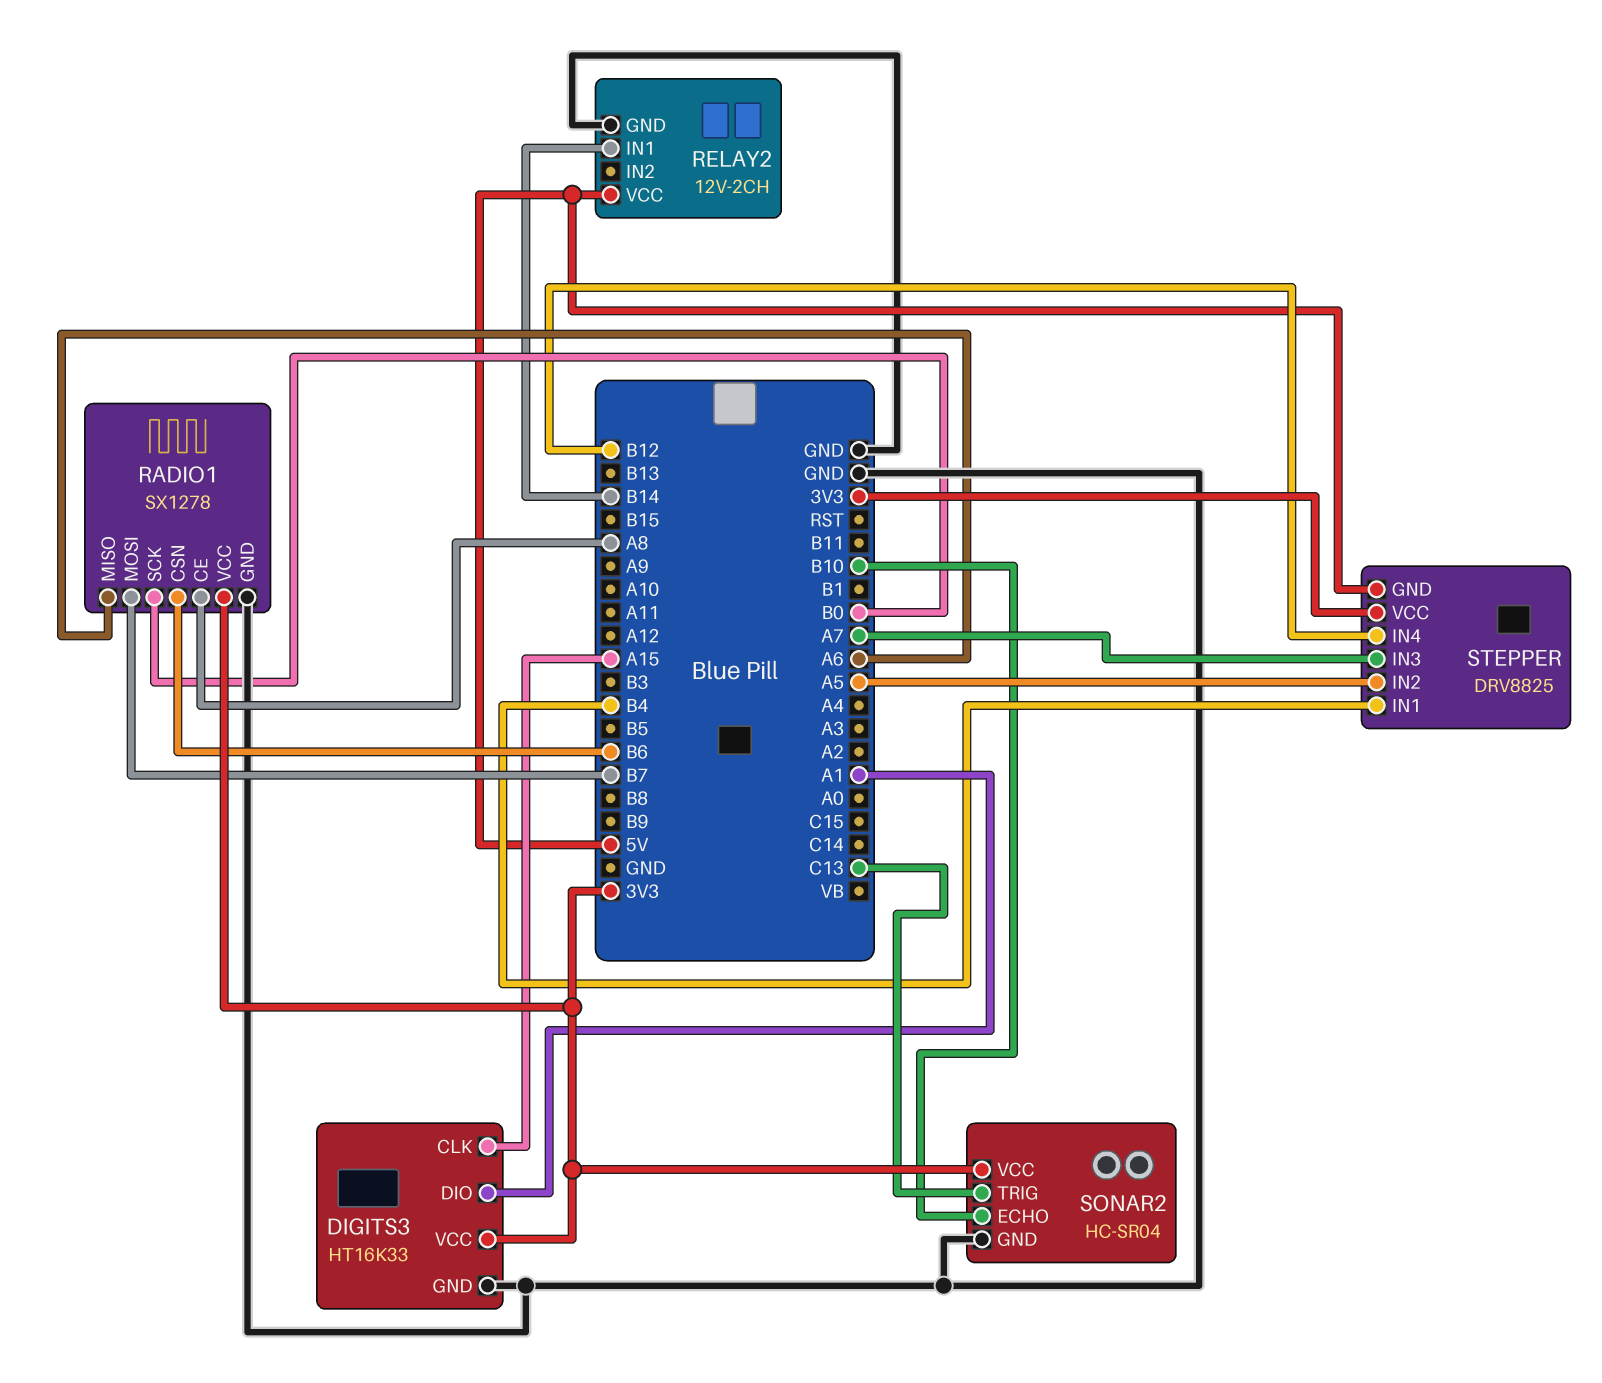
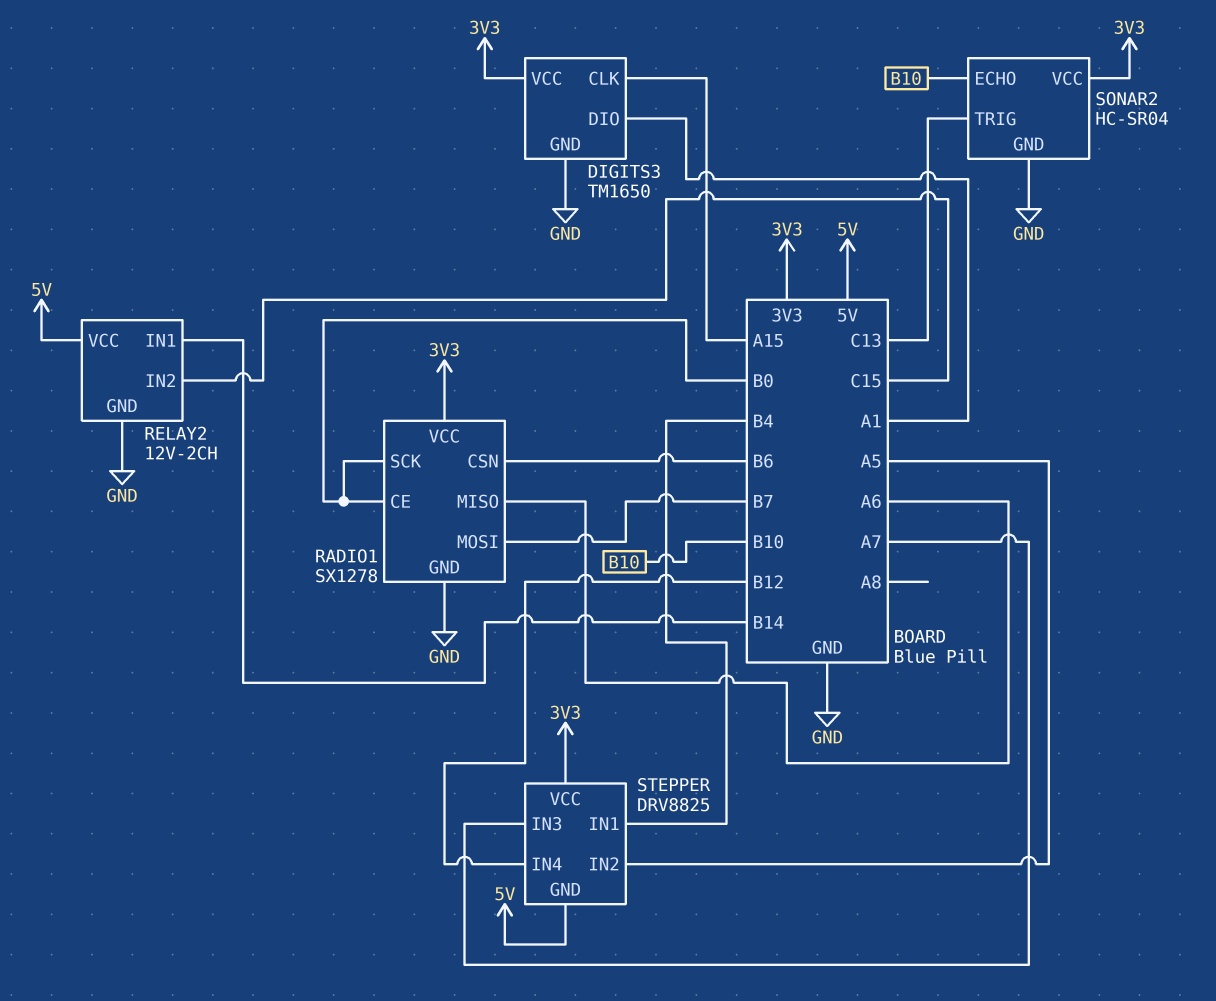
DIGITS3: HT16K33 -> TM1650
RADIO1 pin CE: A8 -> B0
RELAY2 pin IN2: none -> C15

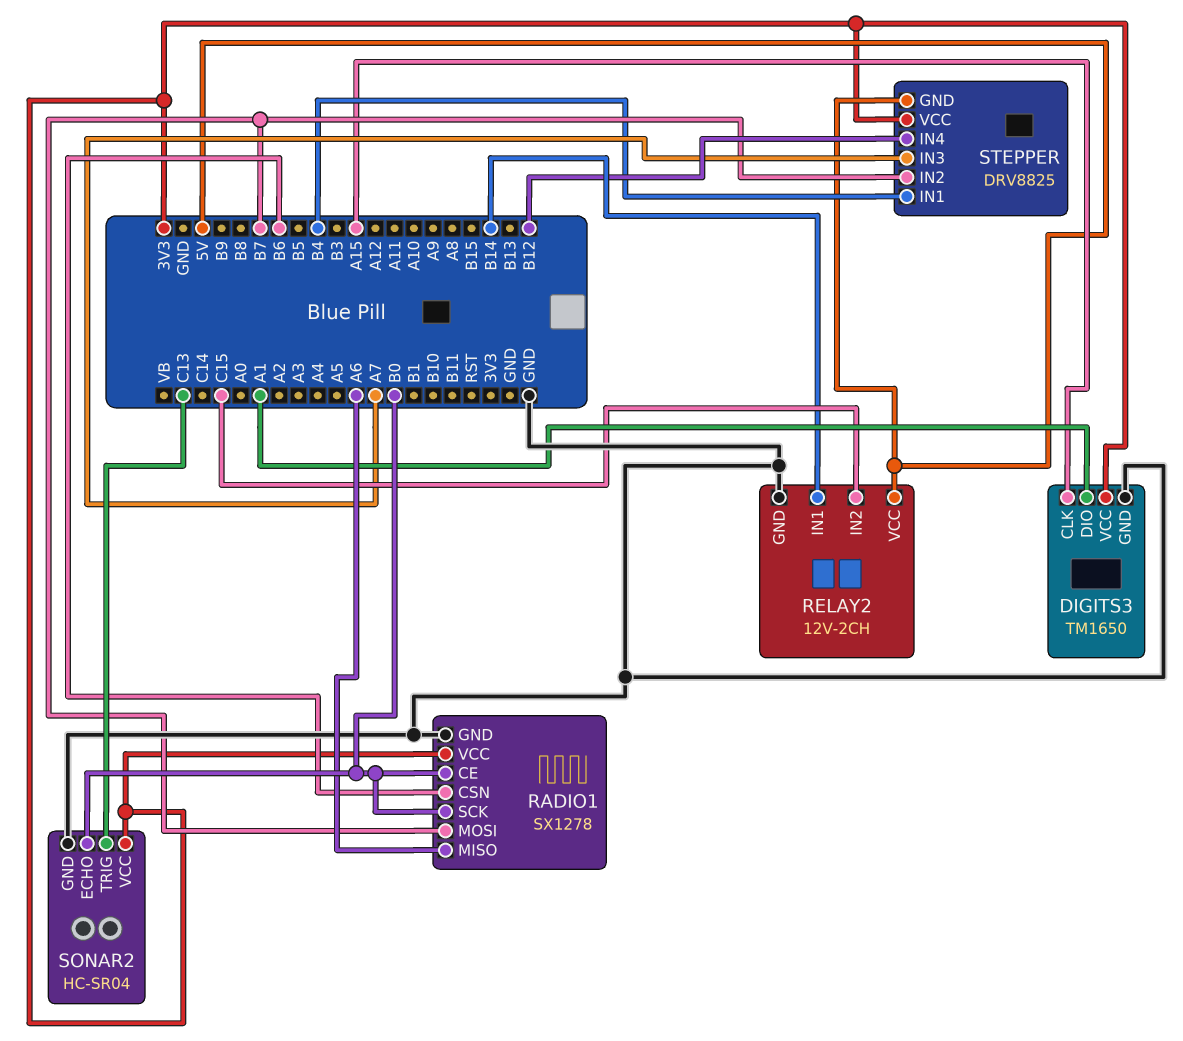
SONAR2 pin ECHO: B10 -> B0
STEPPER pin IN2: A5 -> B7

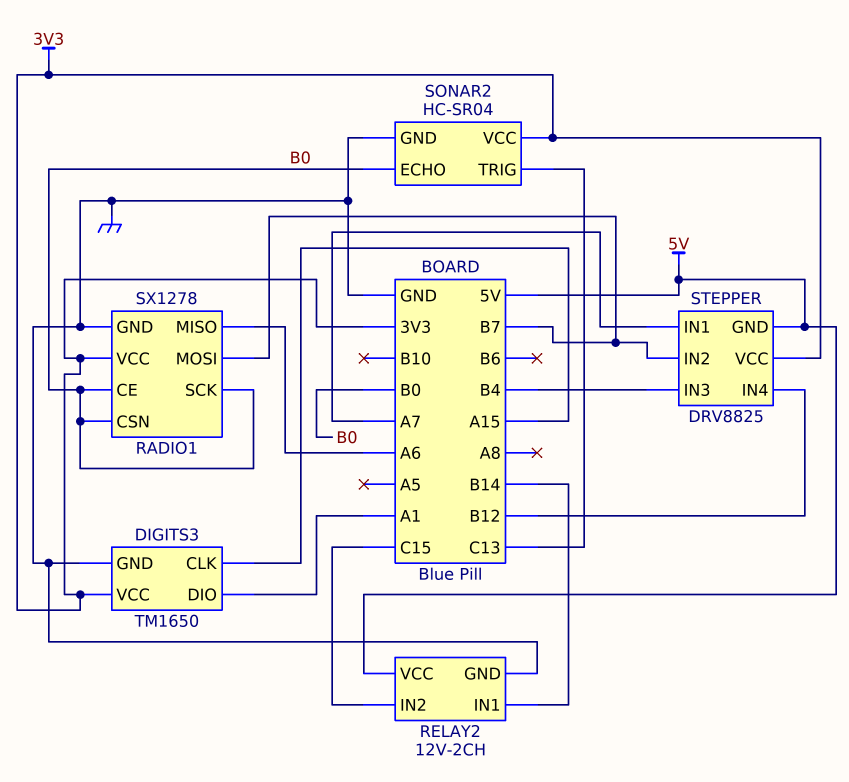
RADIO1 pin CSN: B6 -> B0
STEPPER pin IN1: B4 -> A7
STEPPER pin IN3: A7 -> B4

